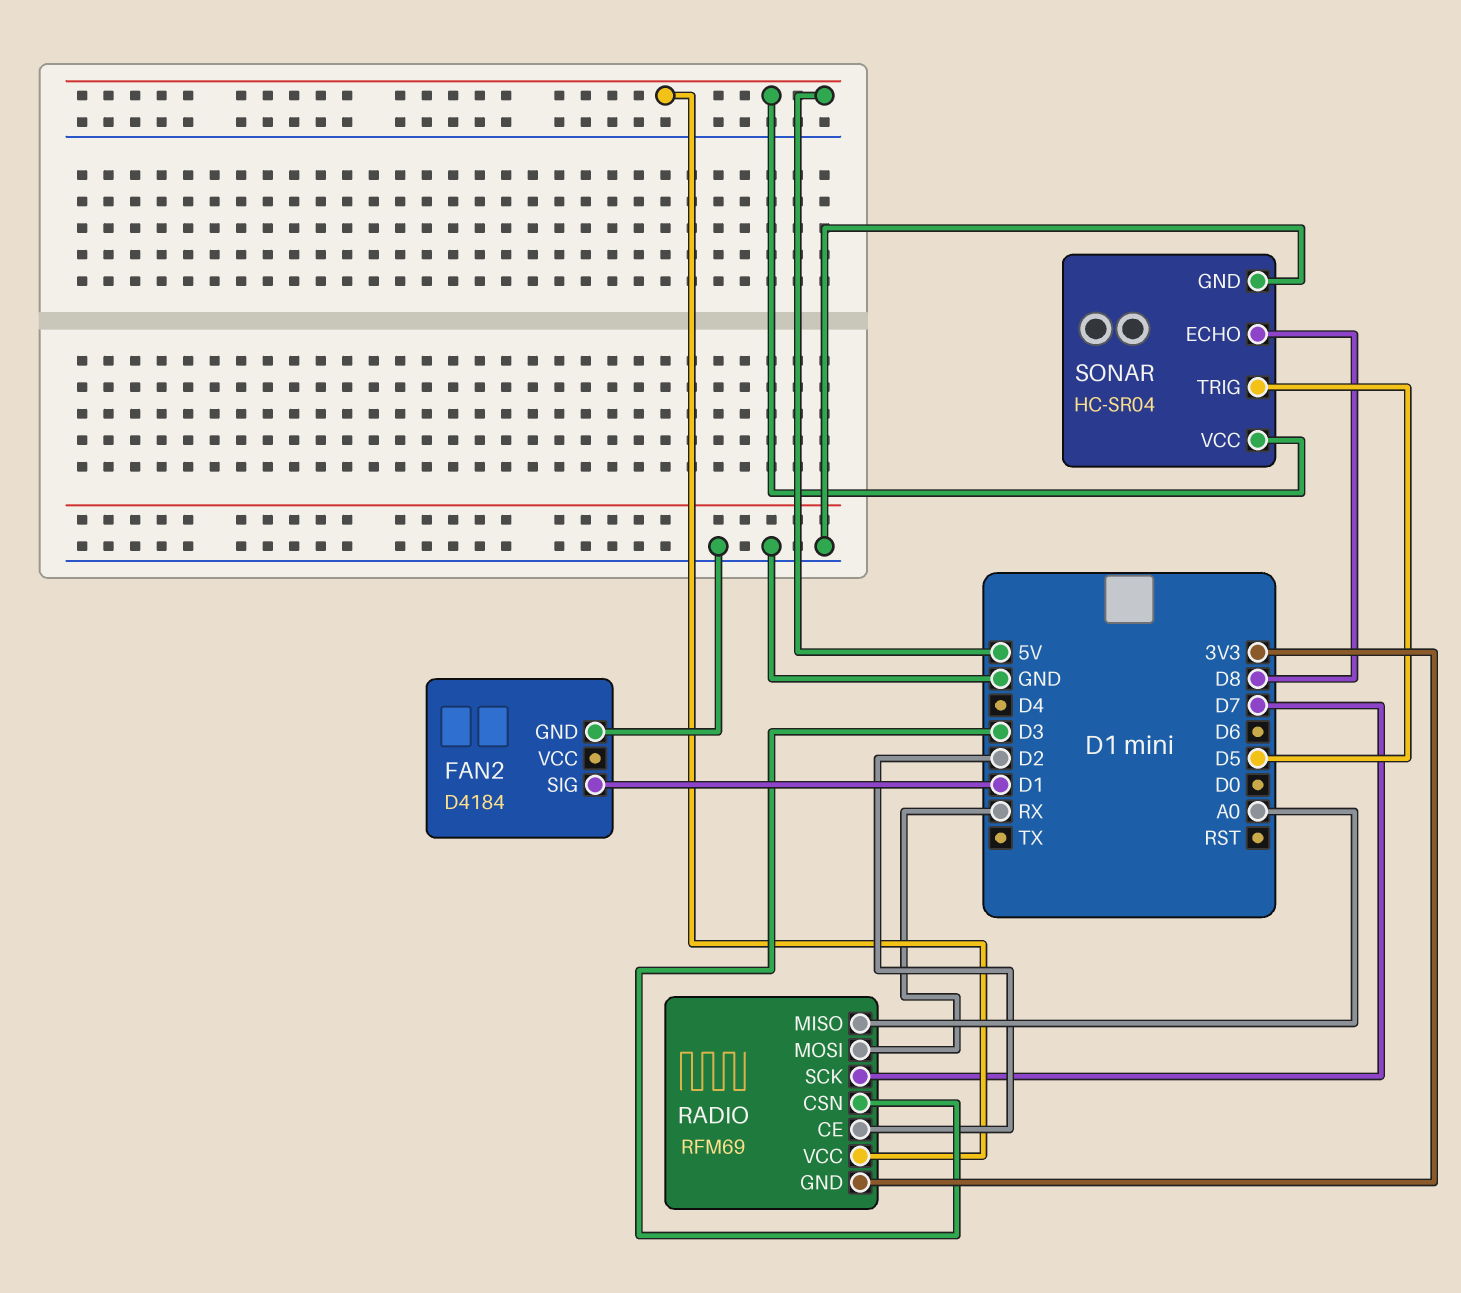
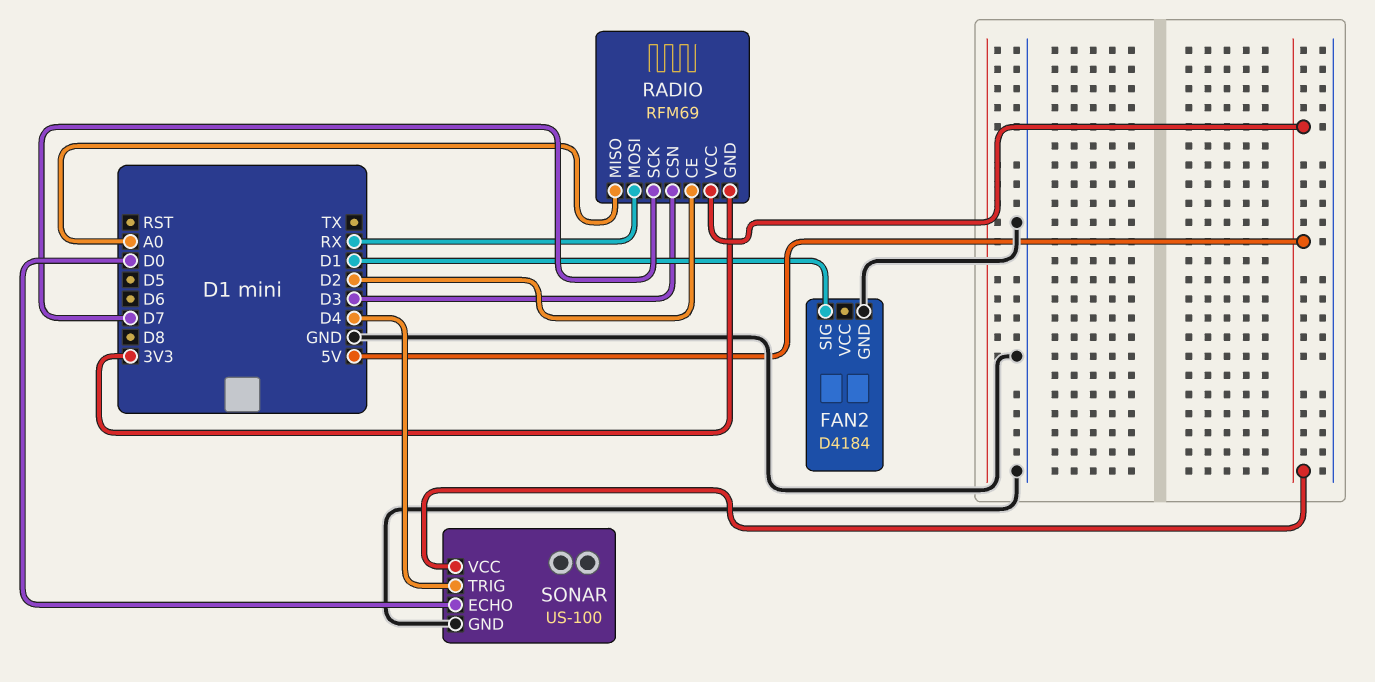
SONAR: HC-SR04 -> US-100
SONAR pin ECHO: D8 -> D0
SONAR pin TRIG: D5 -> D4

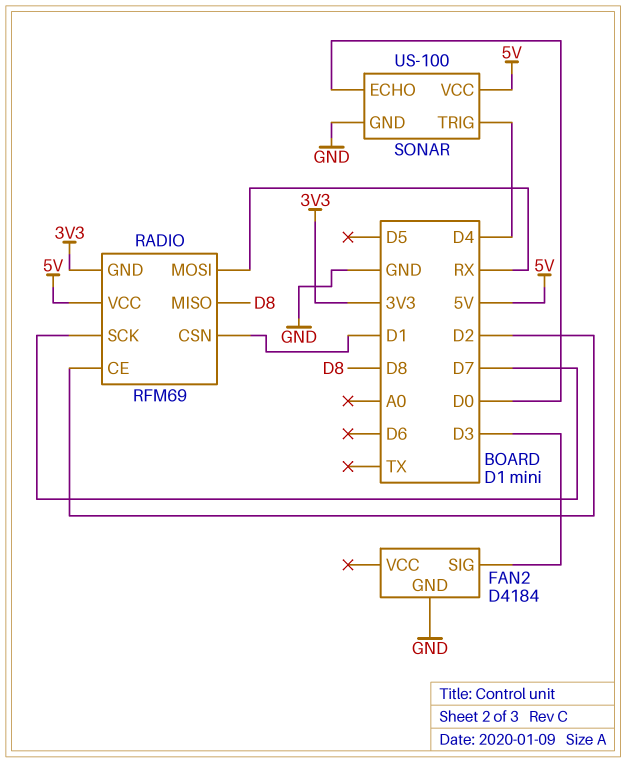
FAN2 pin SIG: D1 -> D3
RADIO pin CSN: D3 -> D1
RADIO pin MISO: A0 -> D8

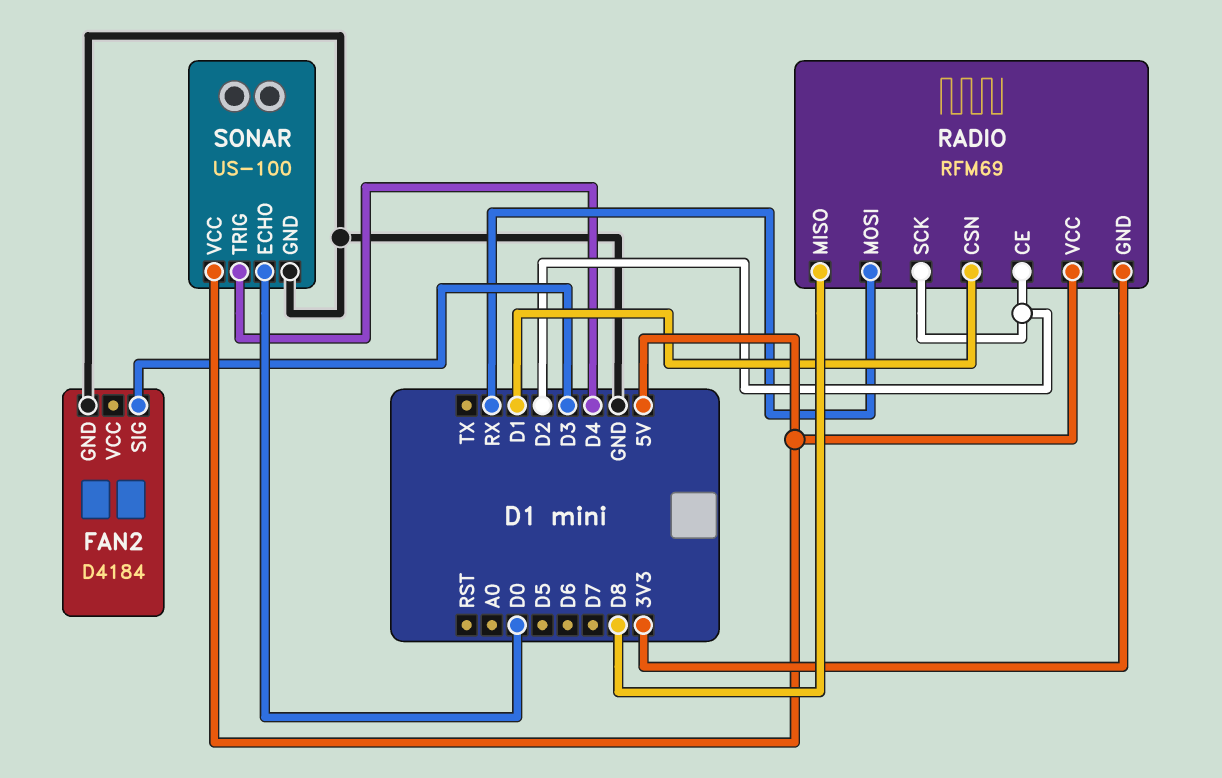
RADIO pin SCK: D7 -> D2

